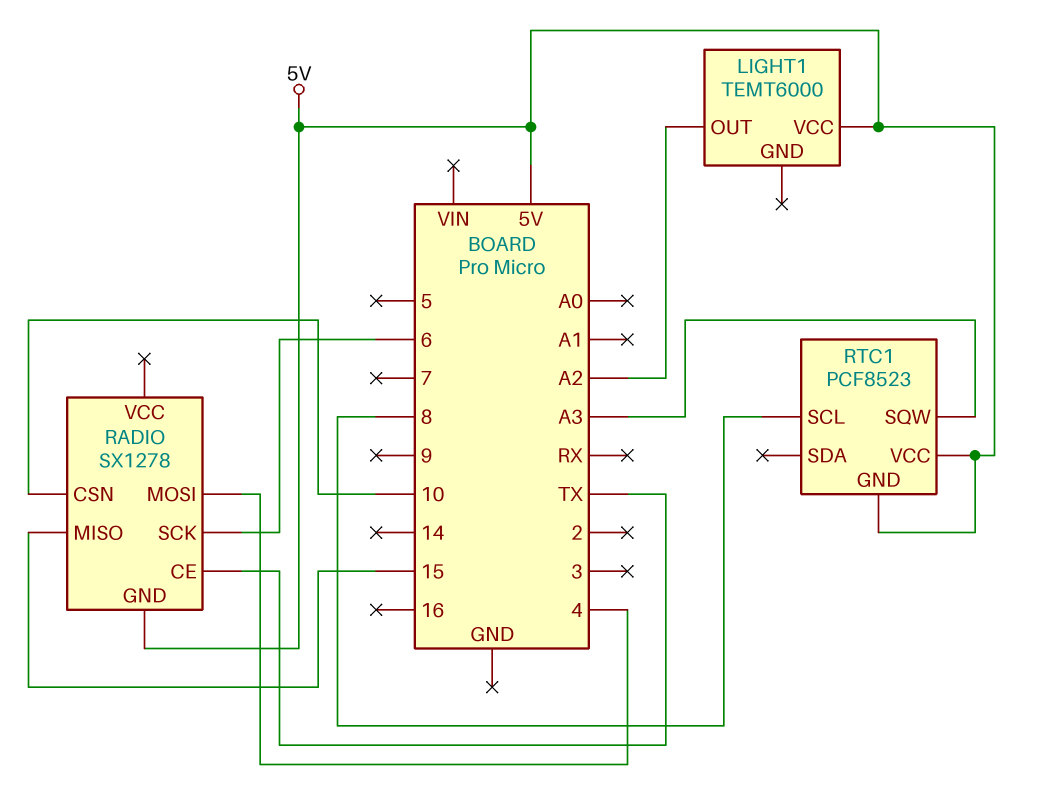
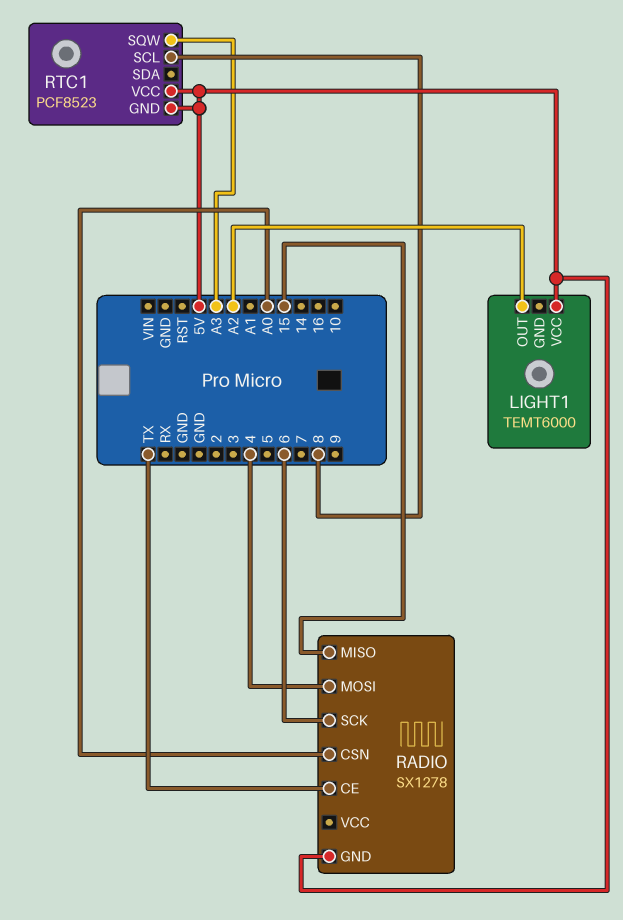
RADIO pin CSN: 10 -> A0

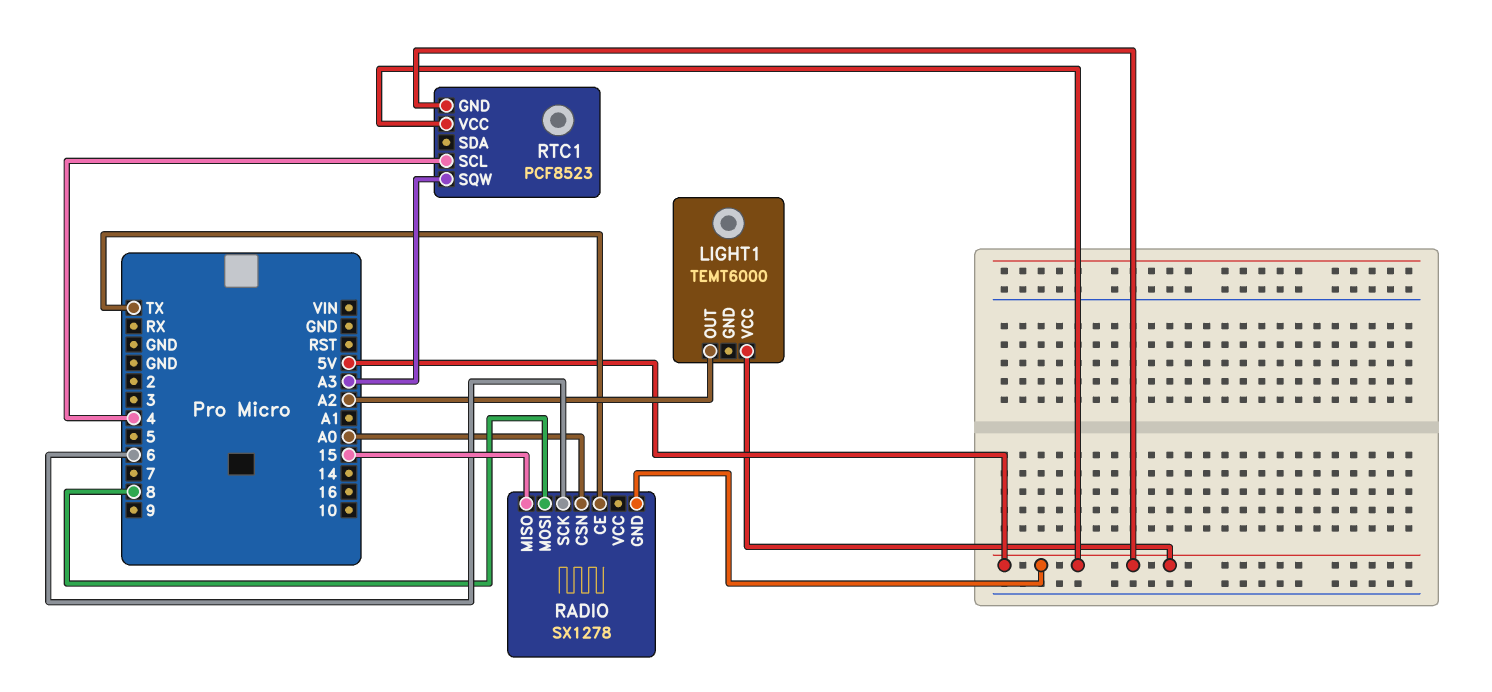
RADIO pin MOSI: 4 -> 8
RTC1 pin SCL: 8 -> 4

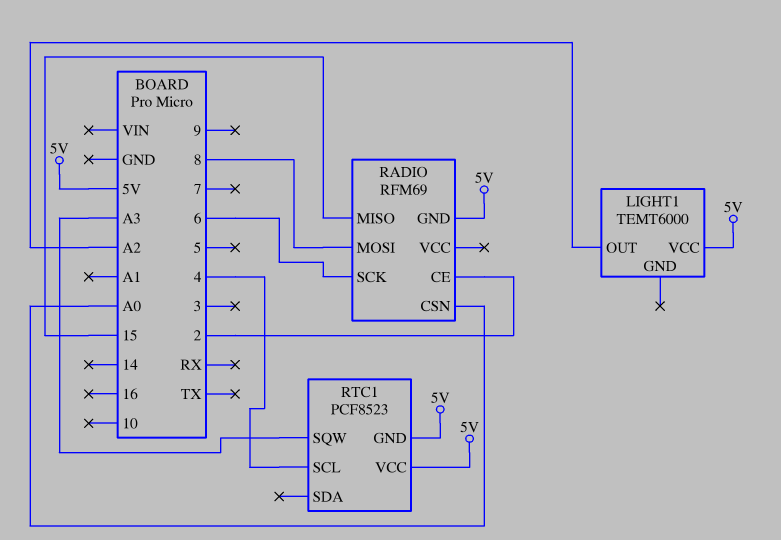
RADIO: SX1278 -> RFM69
RADIO pin CE: TX -> 2

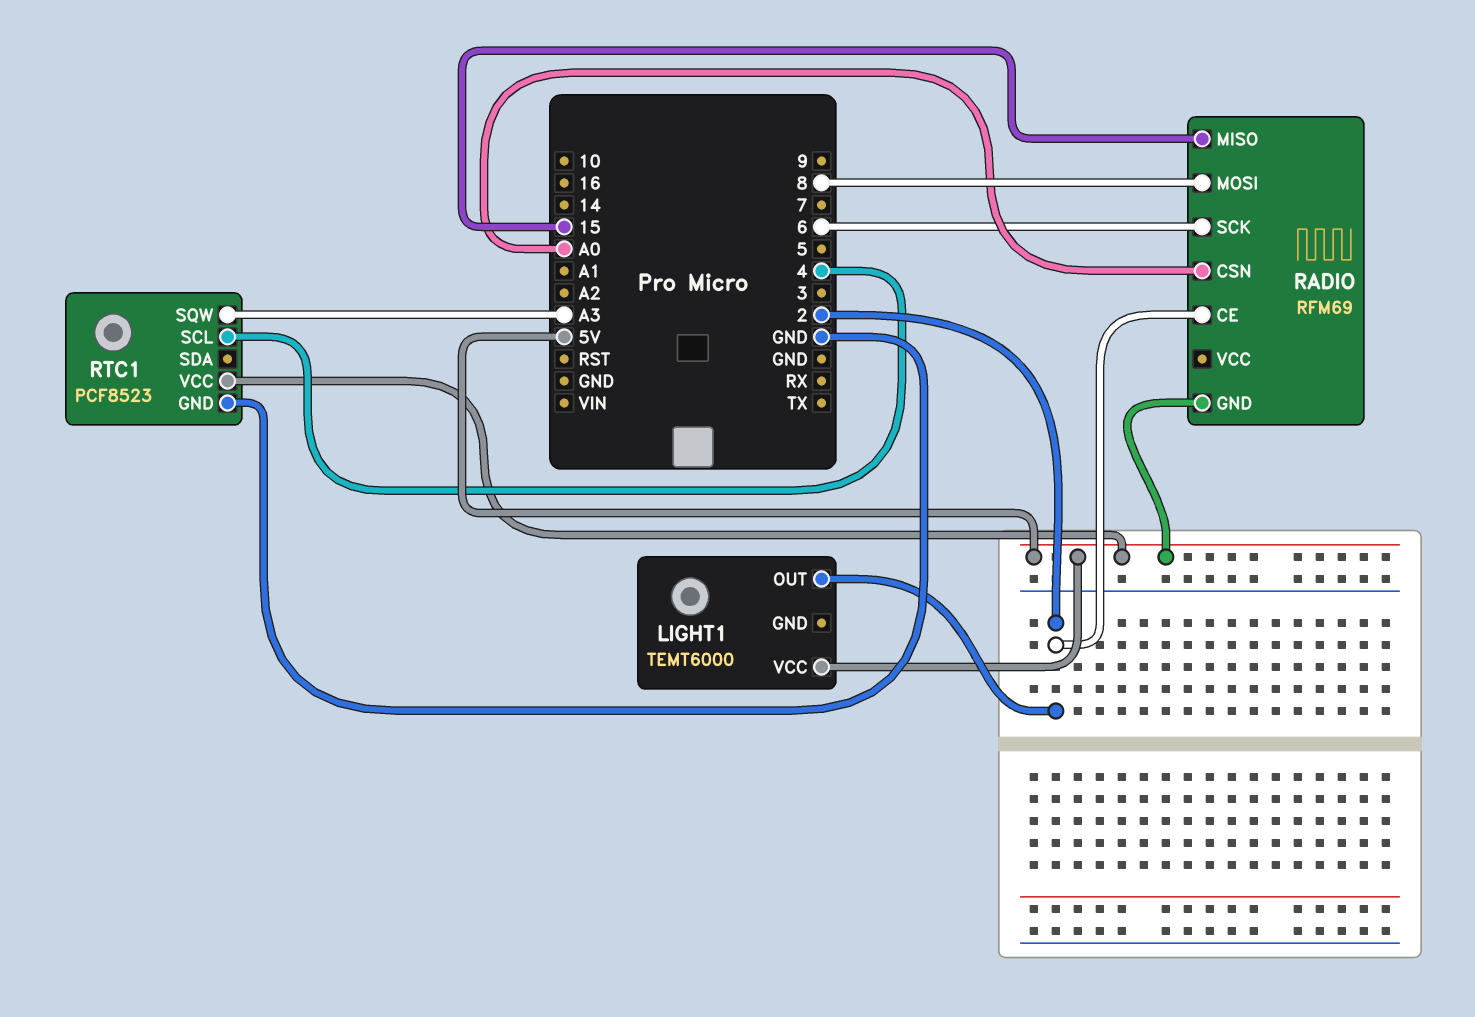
LIGHT1 pin OUT: A2 -> 2
RTC1 pin GND: 5V -> GND

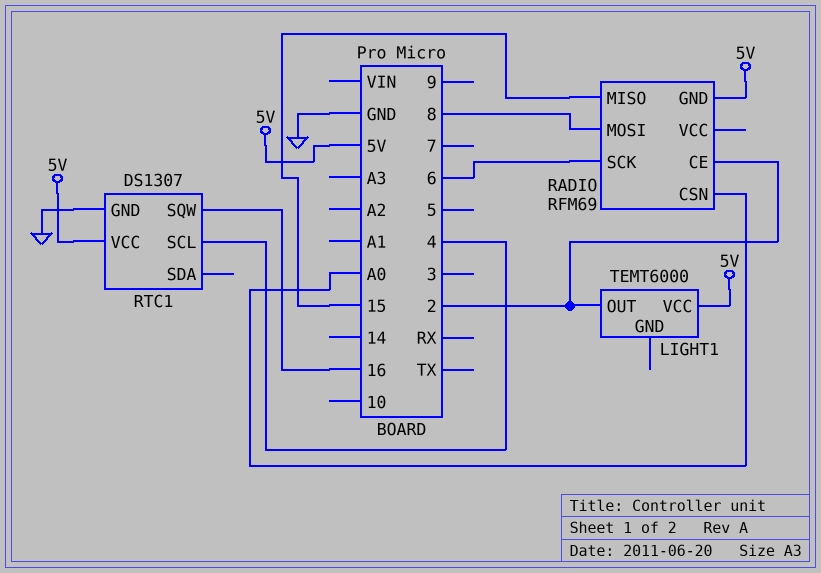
RTC1: PCF8523 -> DS1307
RTC1 pin SQW: A3 -> 16

